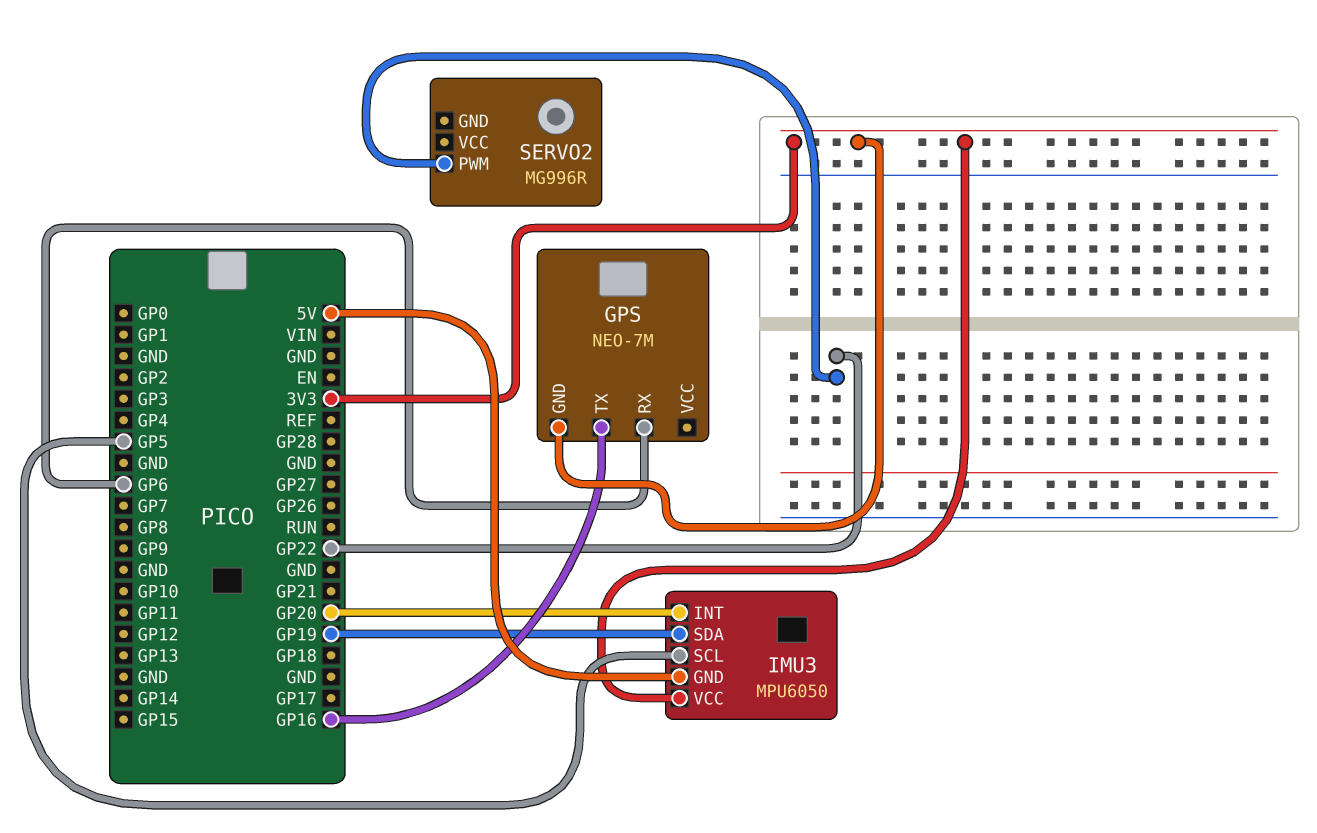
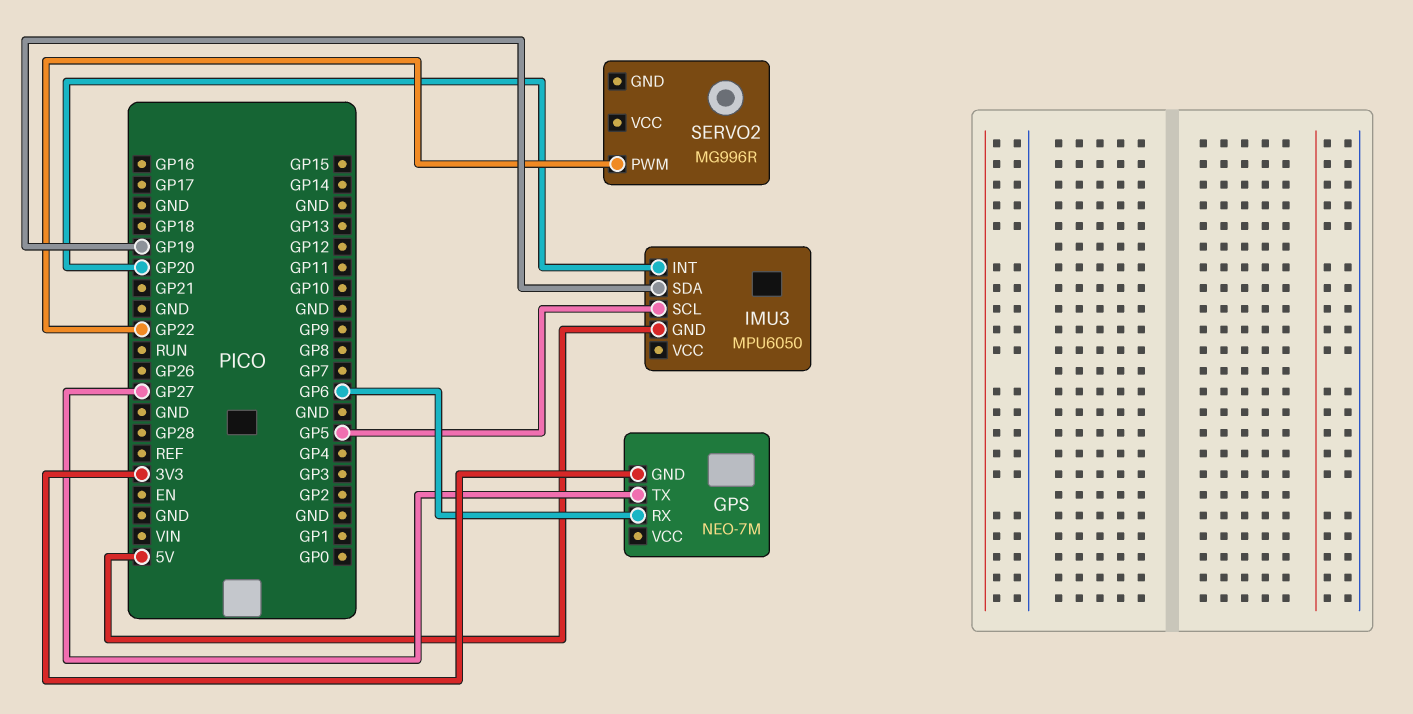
GPS pin TX: GP16 -> GP27
IMU3 pin VCC: 3V3 -> none

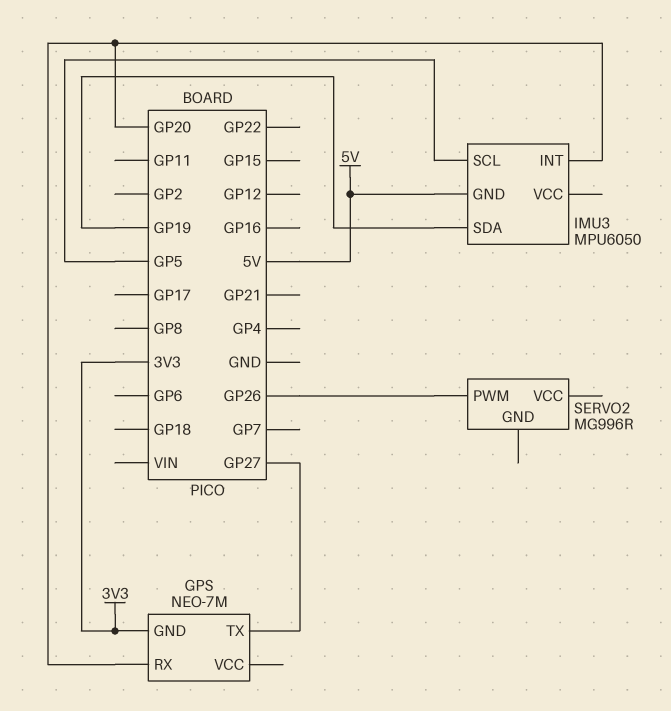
GPS pin RX: GP6 -> GP20
SERVO2 pin PWM: GP22 -> GP26

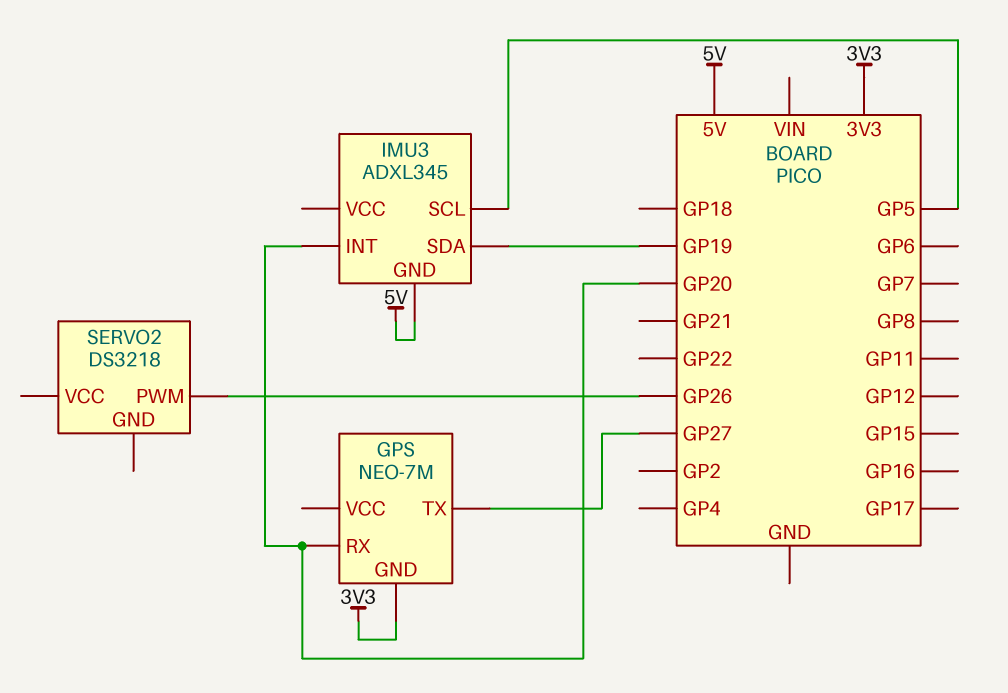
IMU3: MPU6050 -> ADXL345
SERVO2: MG996R -> DS3218

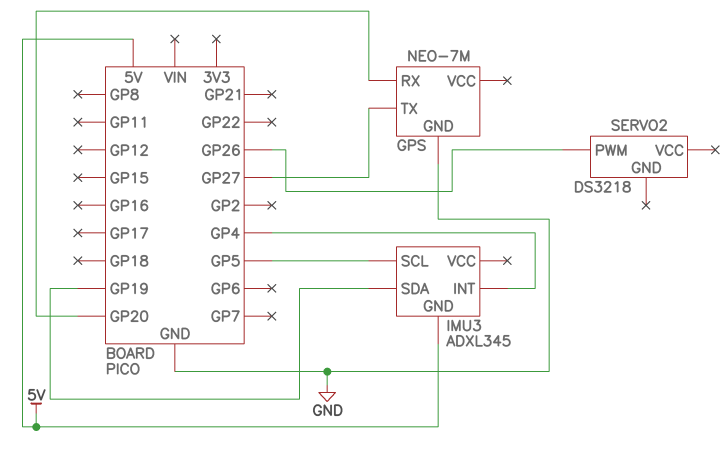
GPS pin GND: 3V3 -> GND
IMU3 pin INT: GP20 -> GP4

